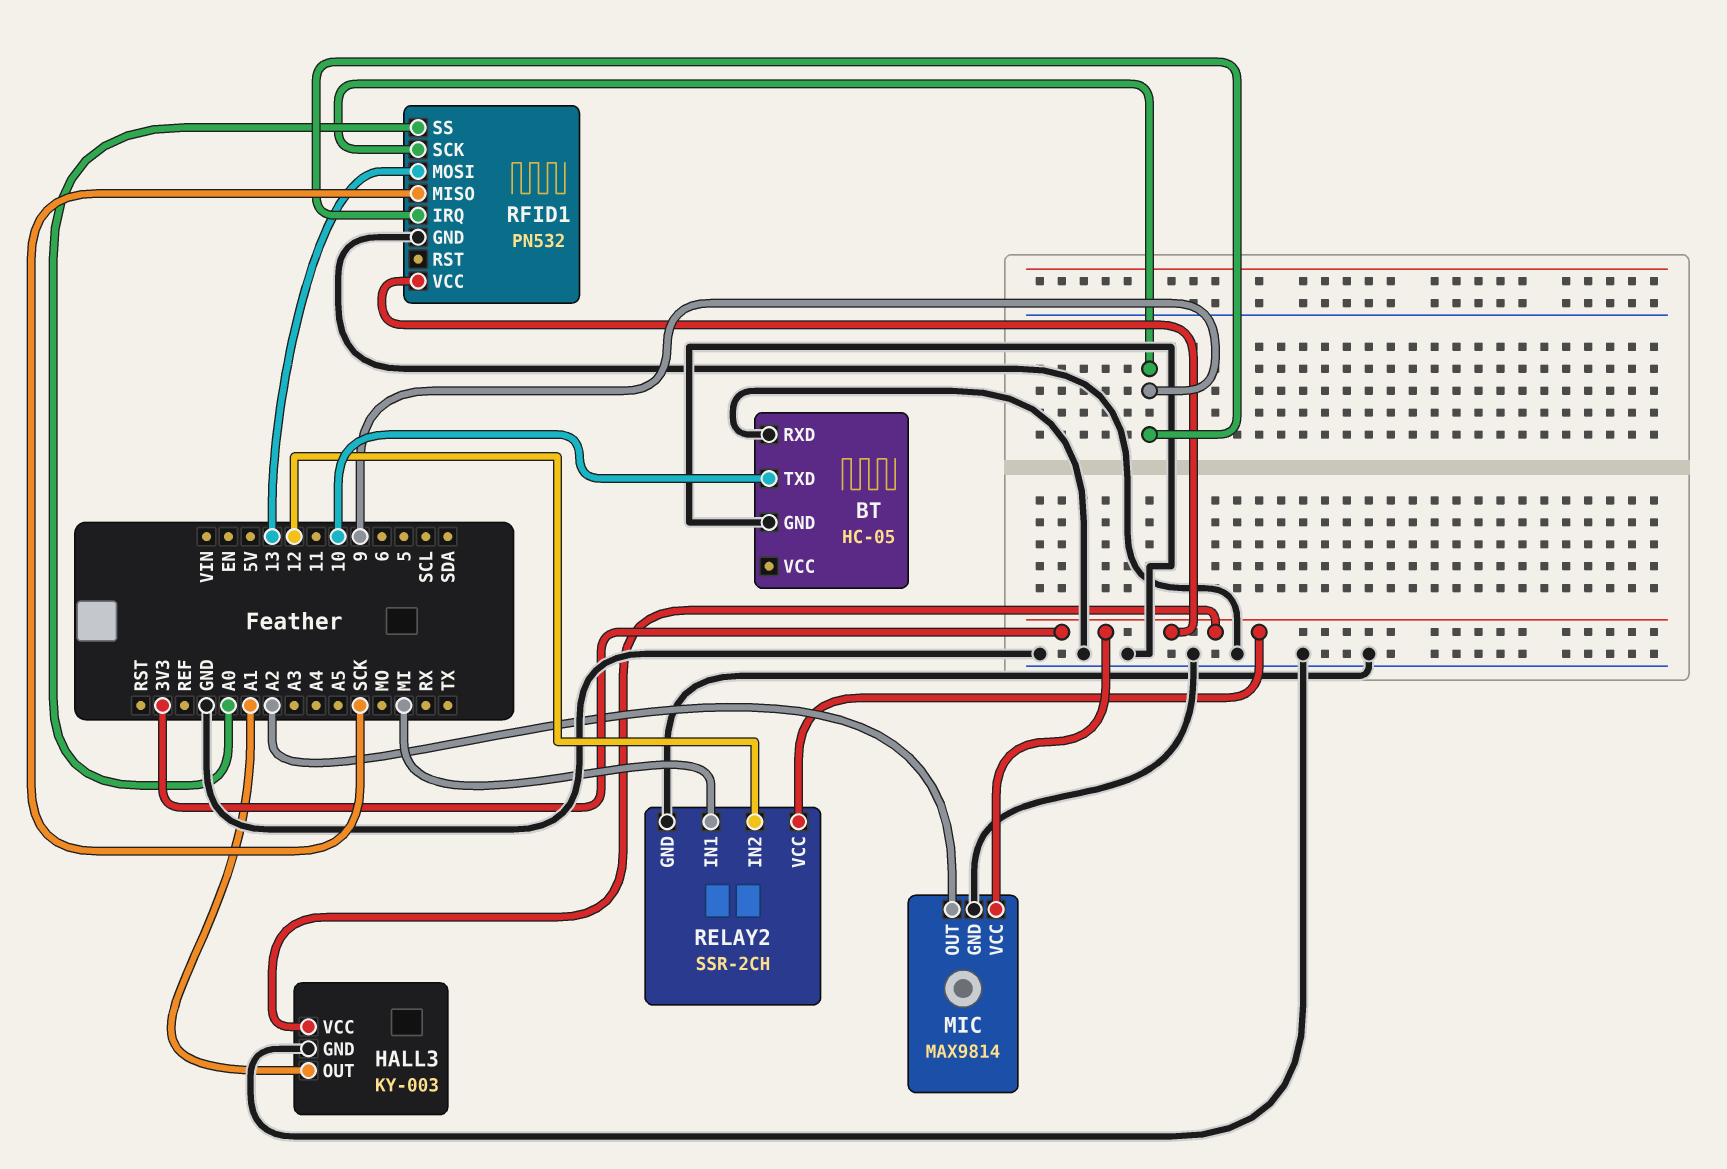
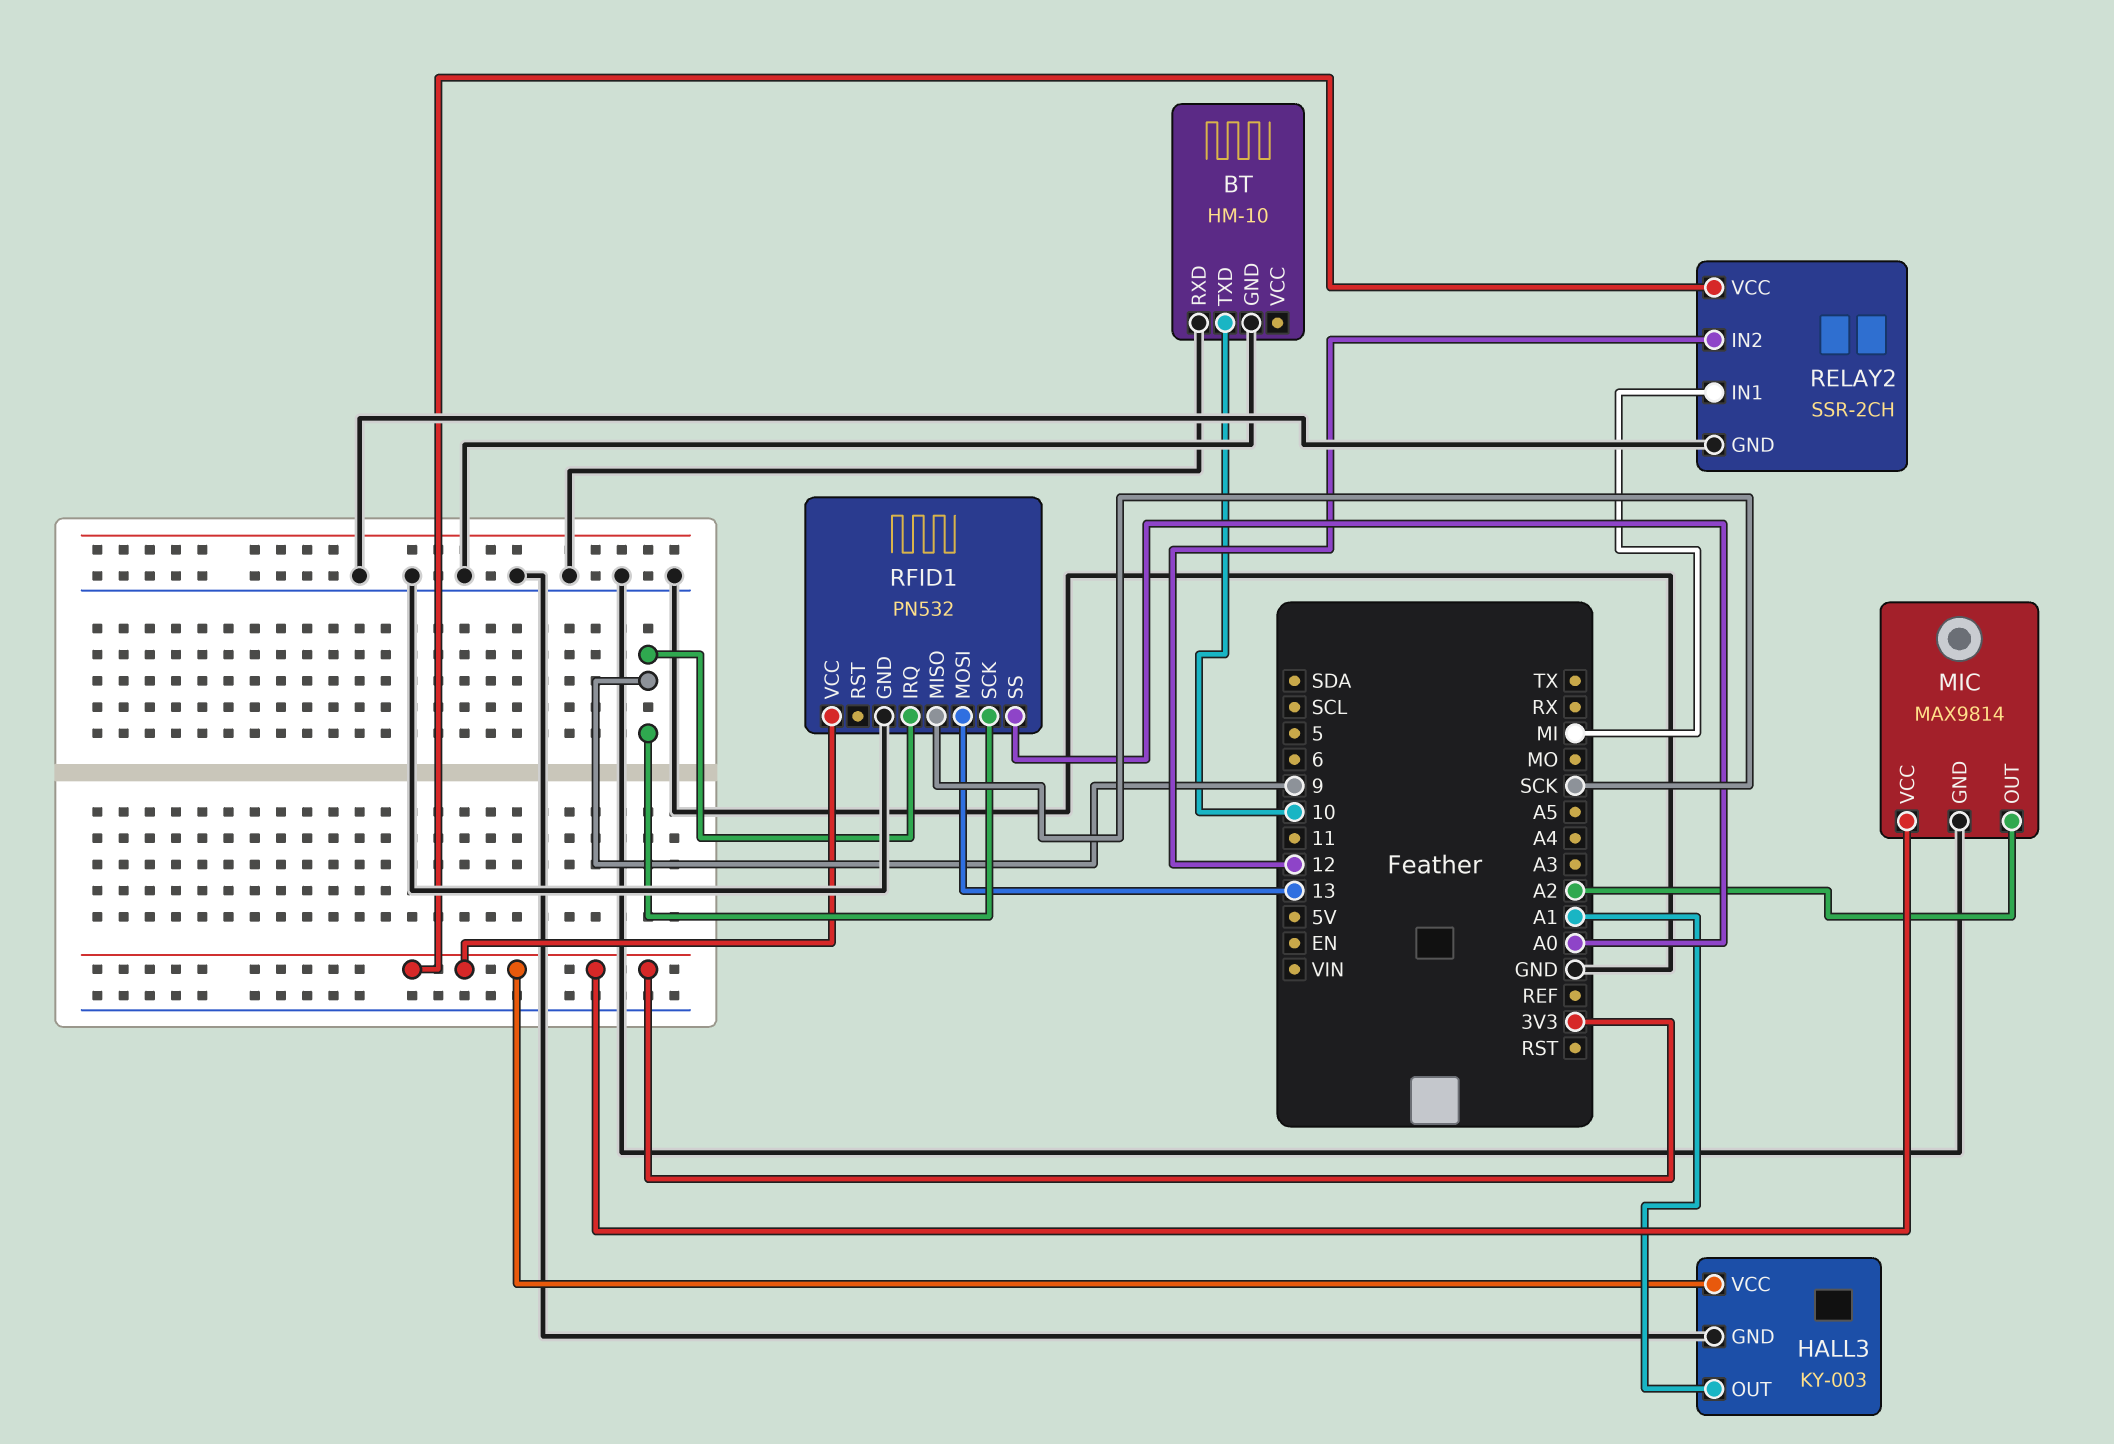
BT: HC-05 -> HM-10

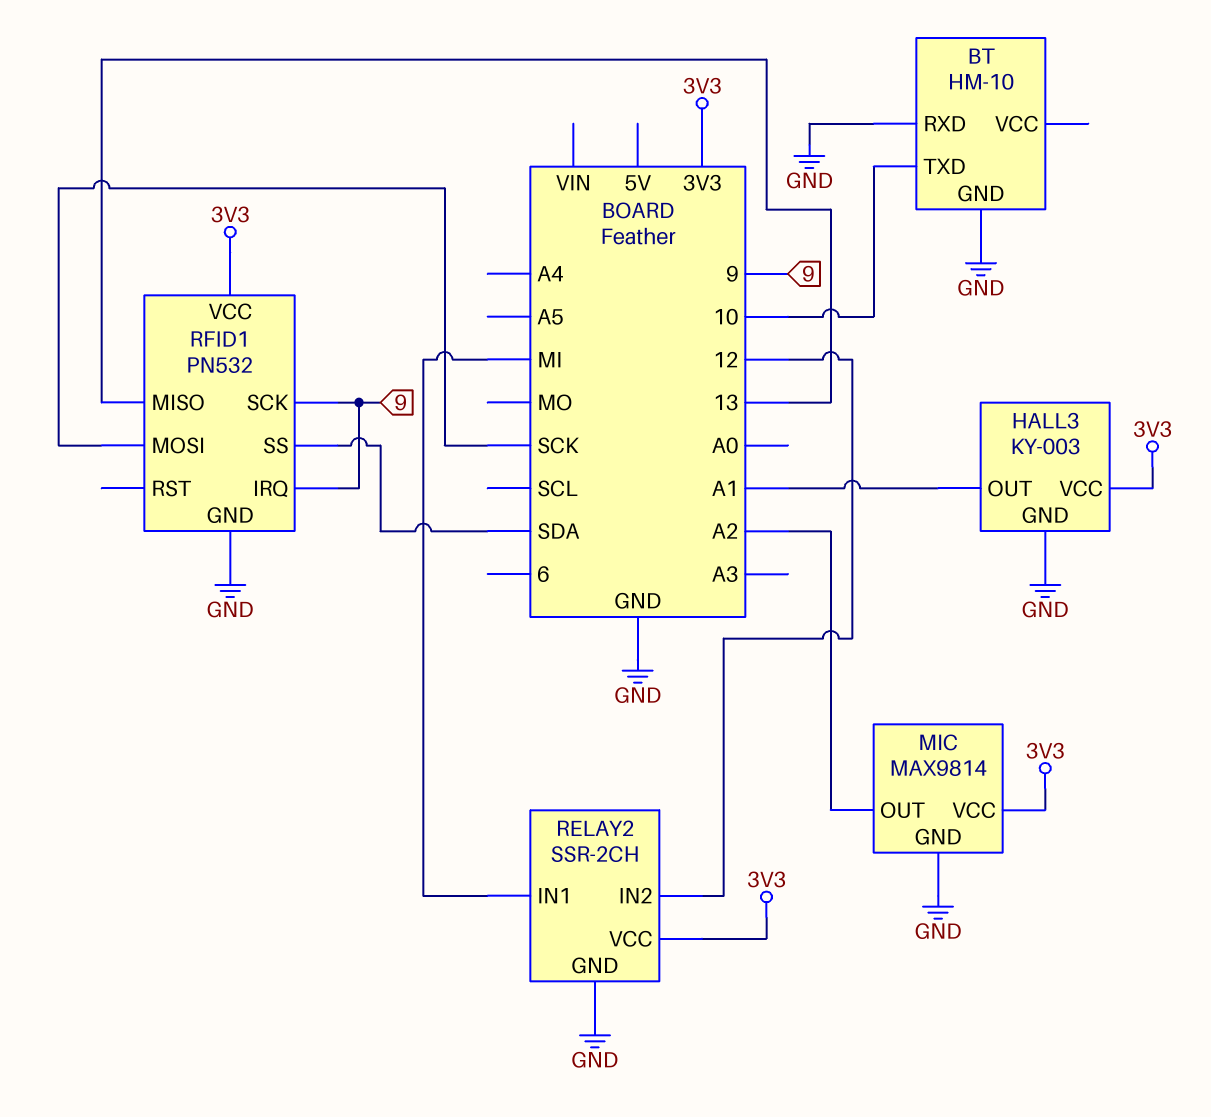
RFID1 pin MISO: SCK -> 13
RFID1 pin MOSI: 13 -> SCK
RFID1 pin SS: A0 -> SDA

